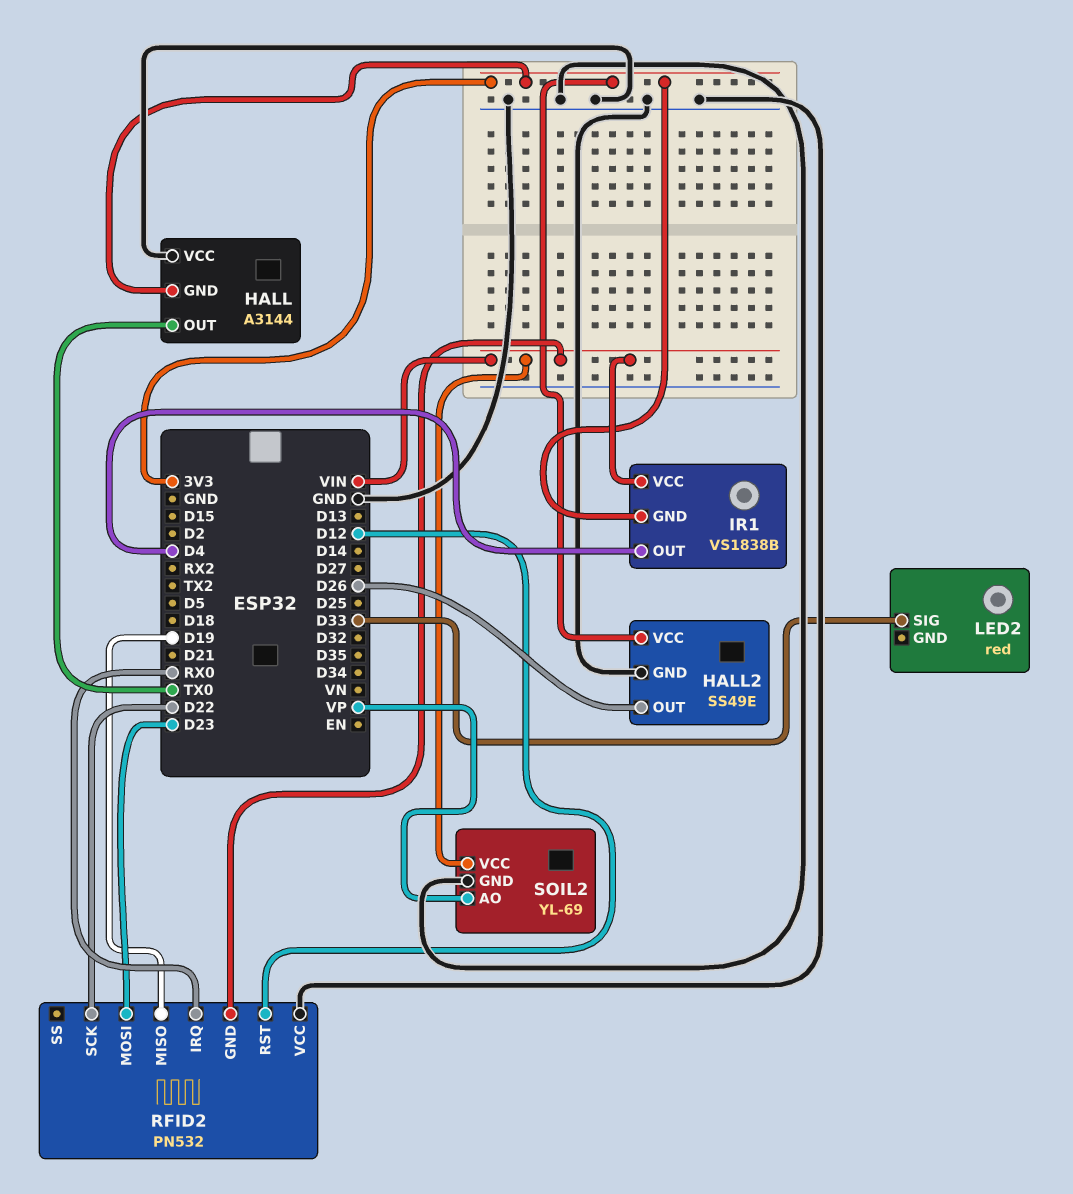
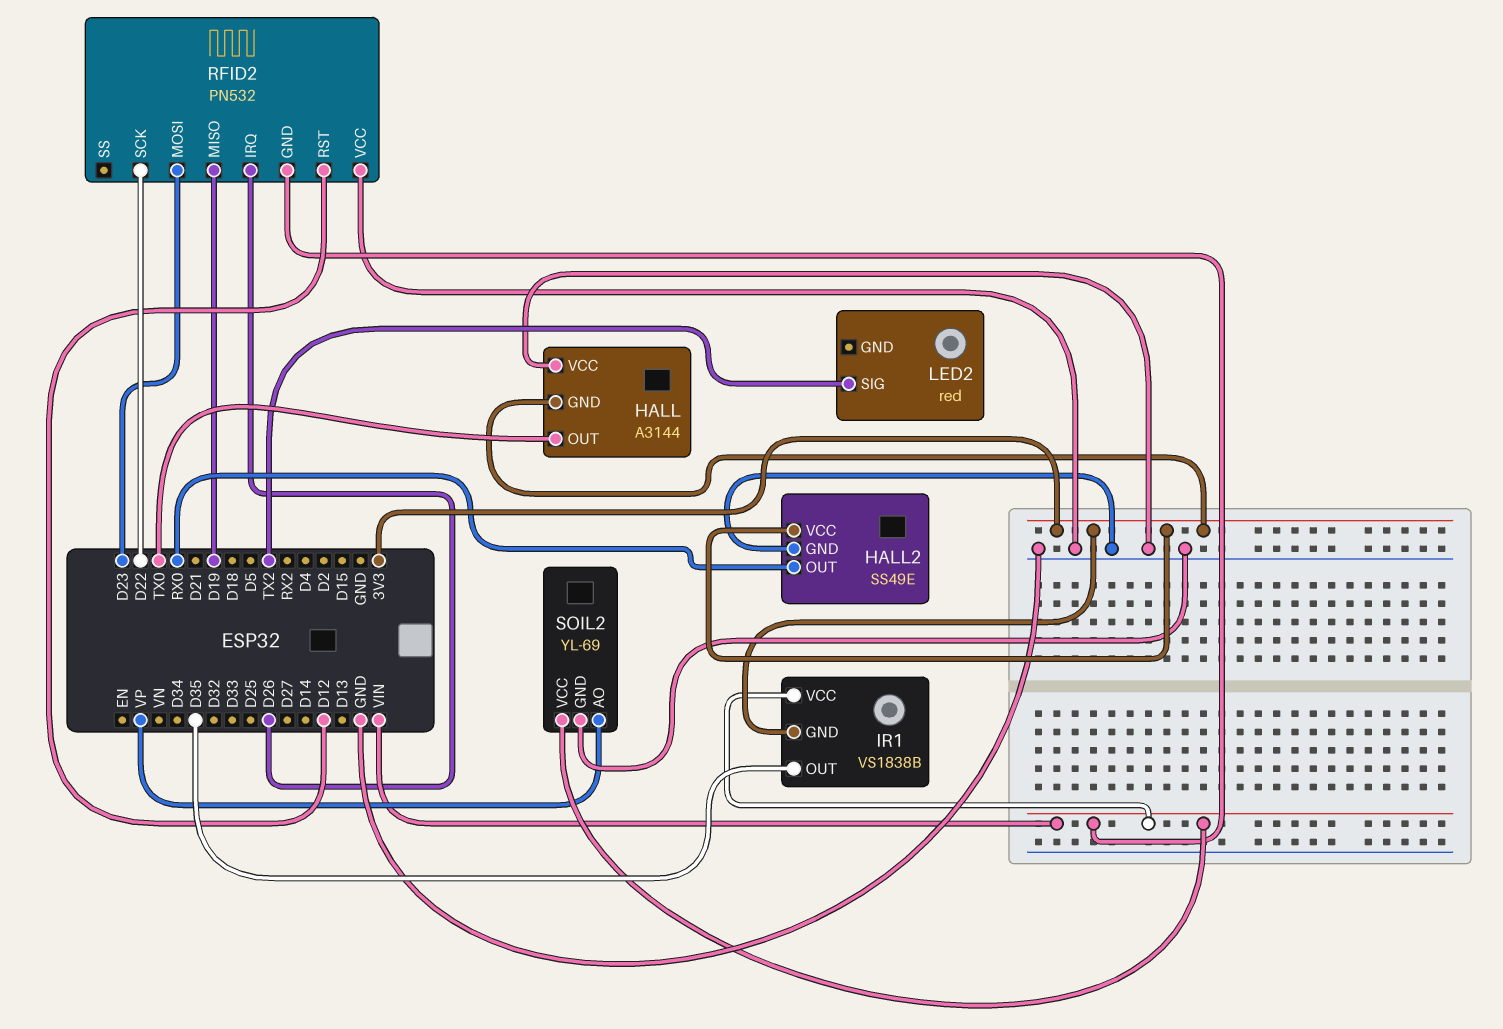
HALL2 pin OUT: D26 -> RX0
IR1 pin OUT: D4 -> D35
LED2 pin SIG: D33 -> TX2
RFID2 pin IRQ: RX0 -> D26

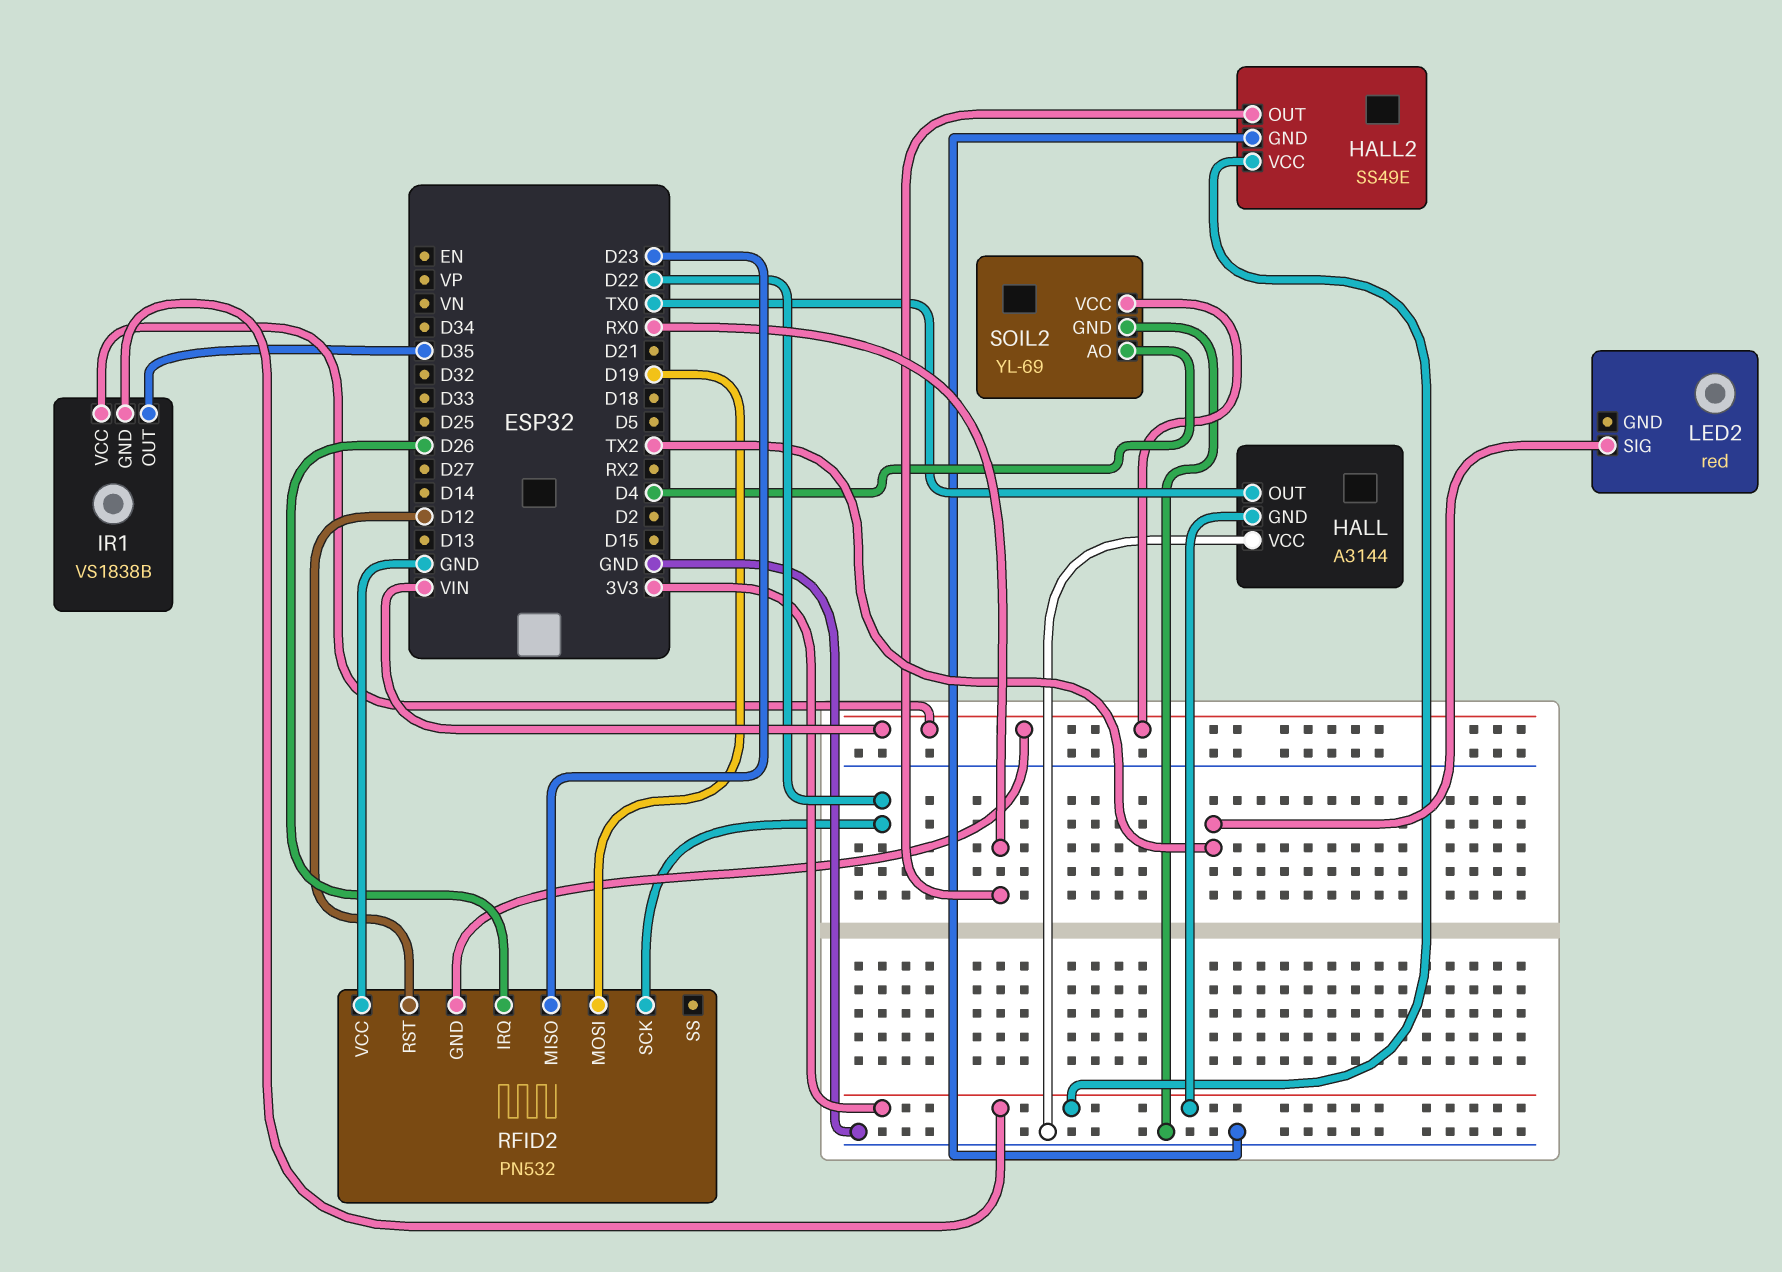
RFID2 pin MISO: D19 -> D23
RFID2 pin MOSI: D23 -> D19
SOIL2 pin AO: VP -> D4

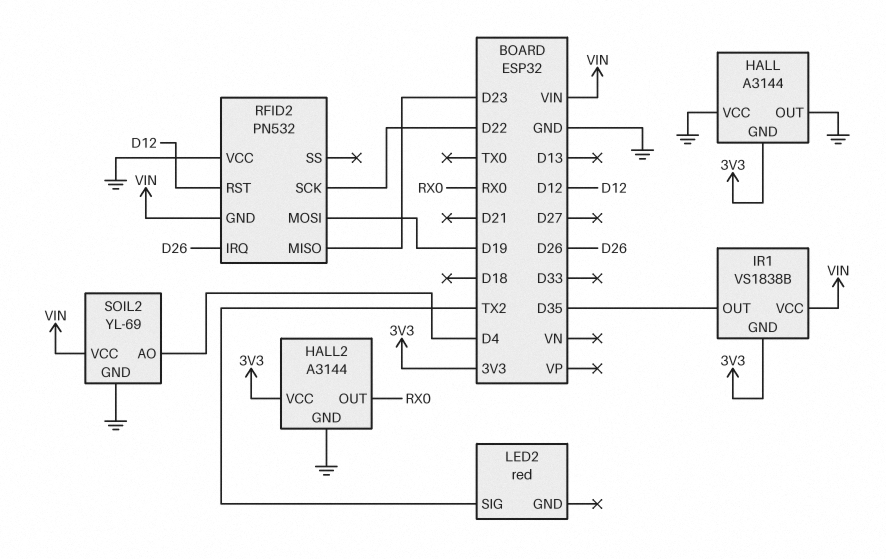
HALL pin OUT: TX0 -> GND
HALL2: SS49E -> A3144

